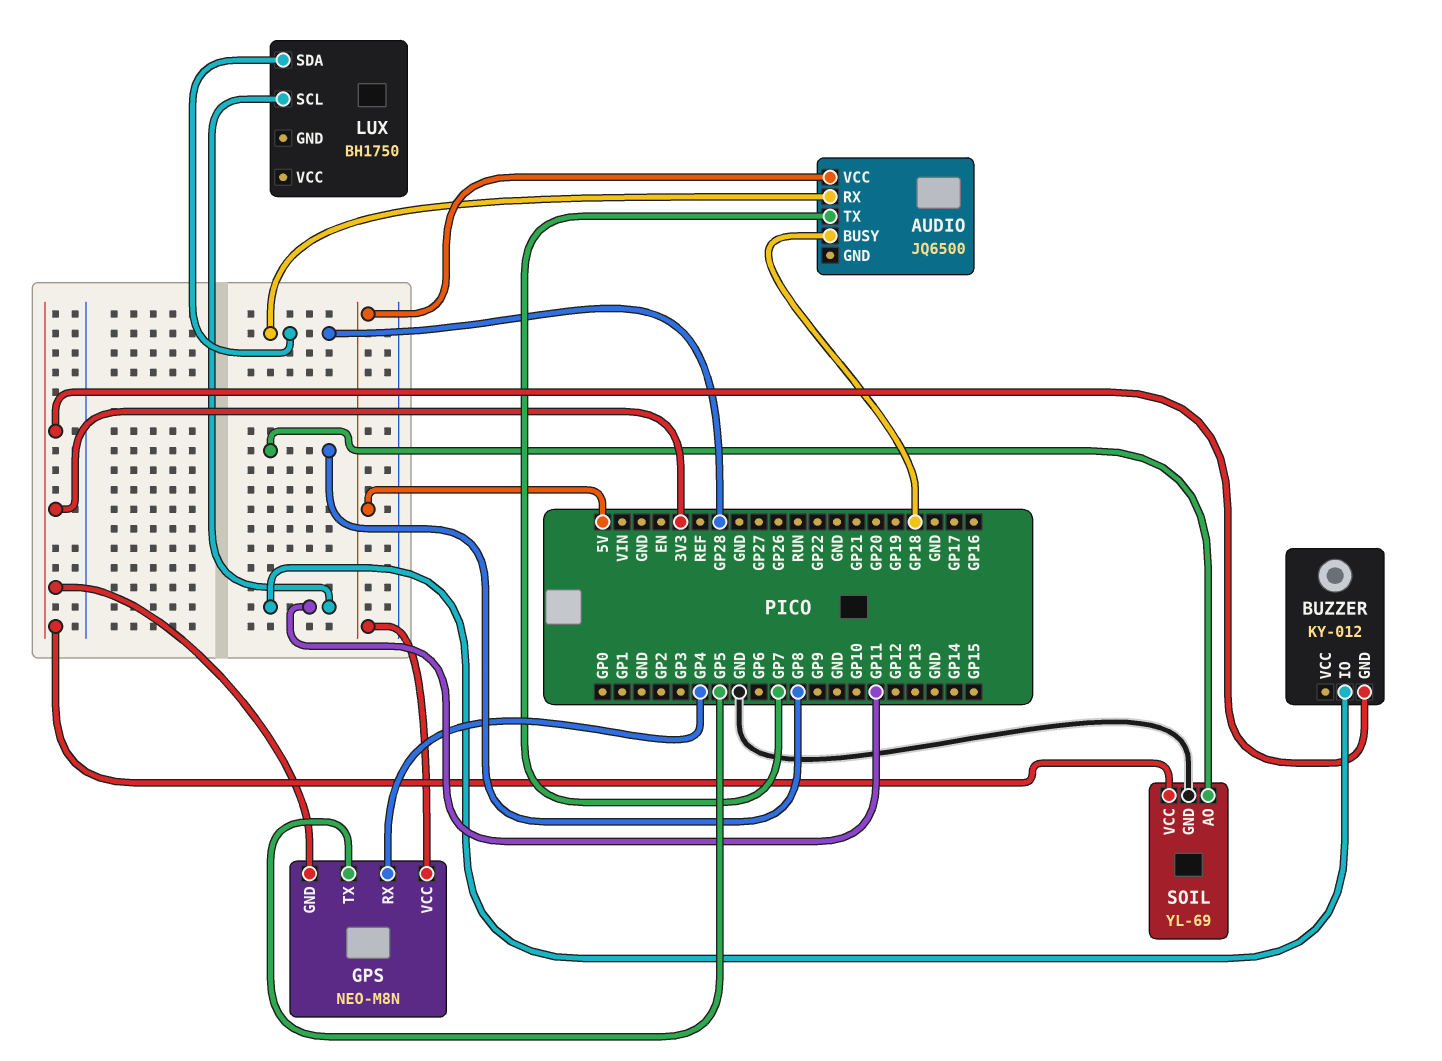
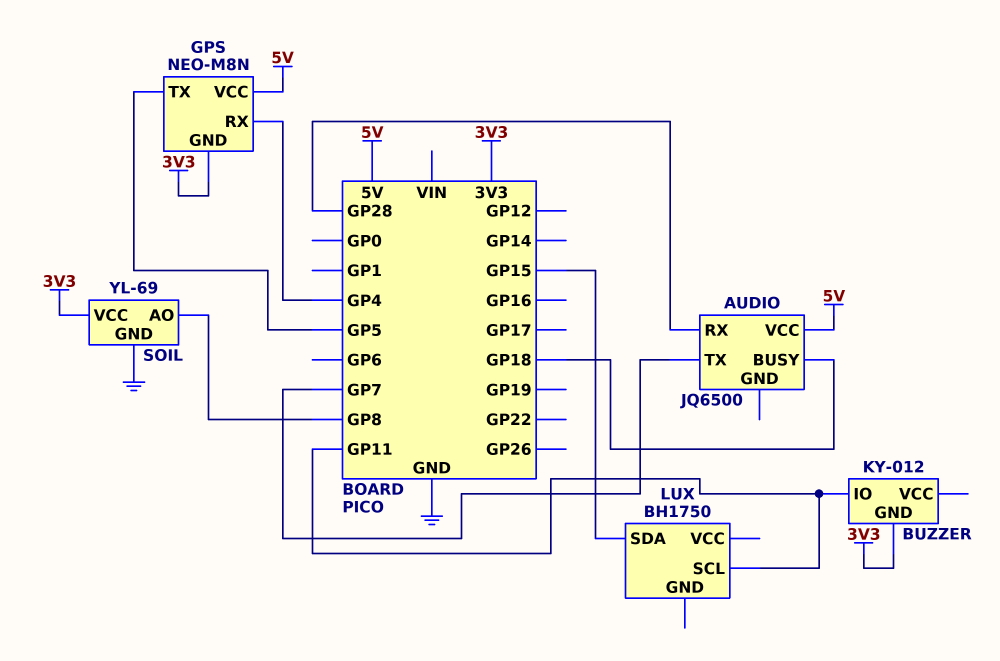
LUX pin SDA: GP28 -> GP15

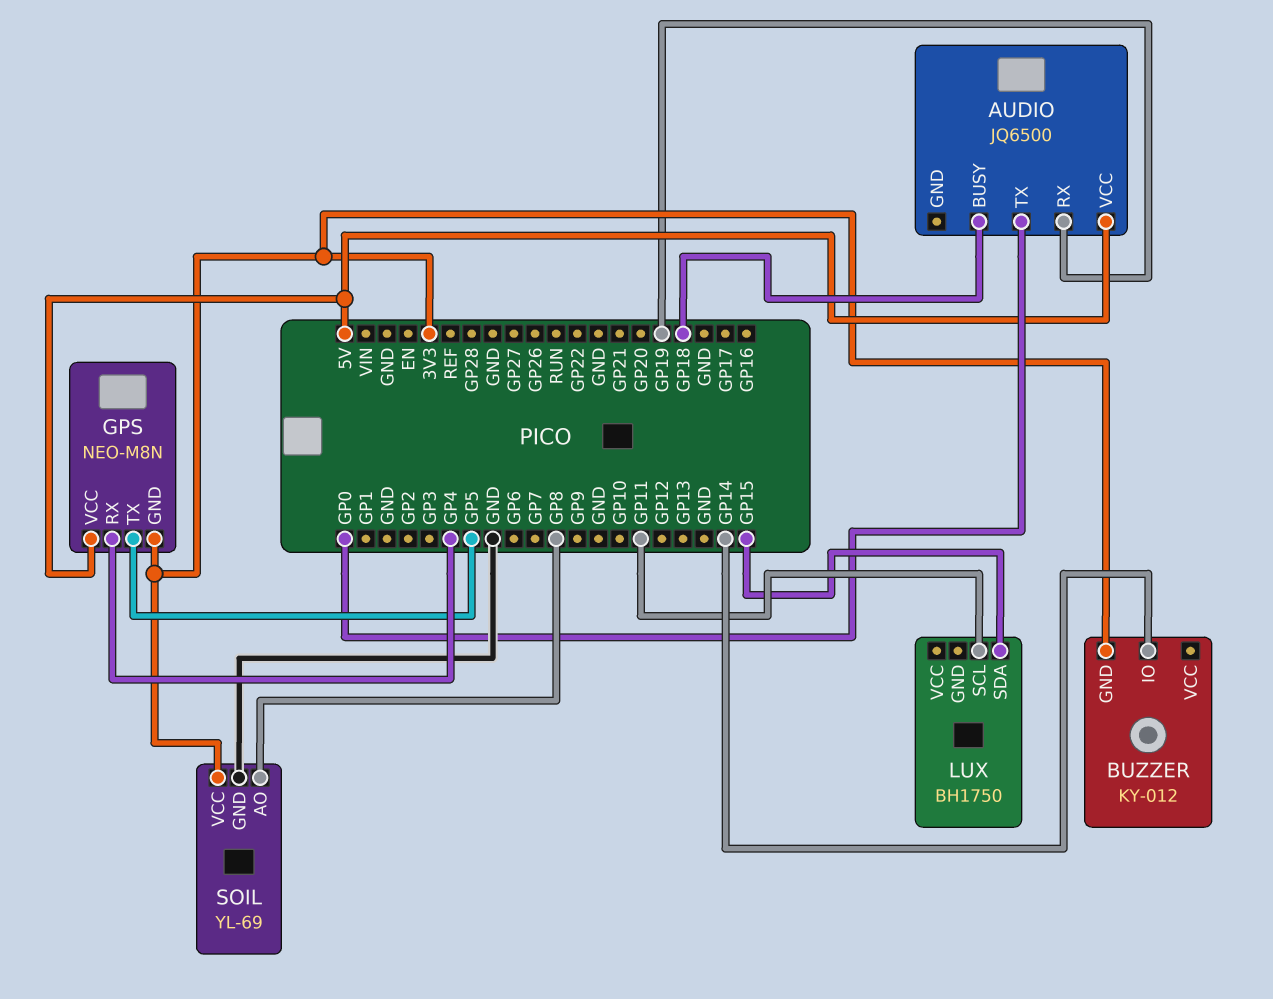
AUDIO pin RX: GP28 -> GP19
AUDIO pin TX: GP7 -> GP0
BUZZER pin IO: GP11 -> GP14

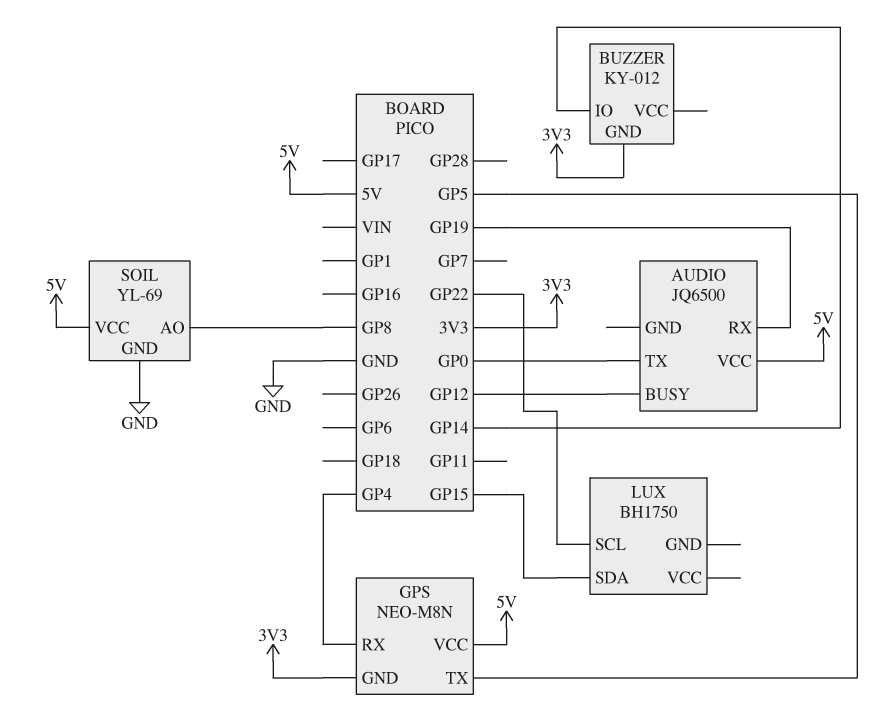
AUDIO pin BUSY: GP18 -> GP12
LUX pin SCL: GP11 -> GP22
SOIL pin VCC: 3V3 -> 5V

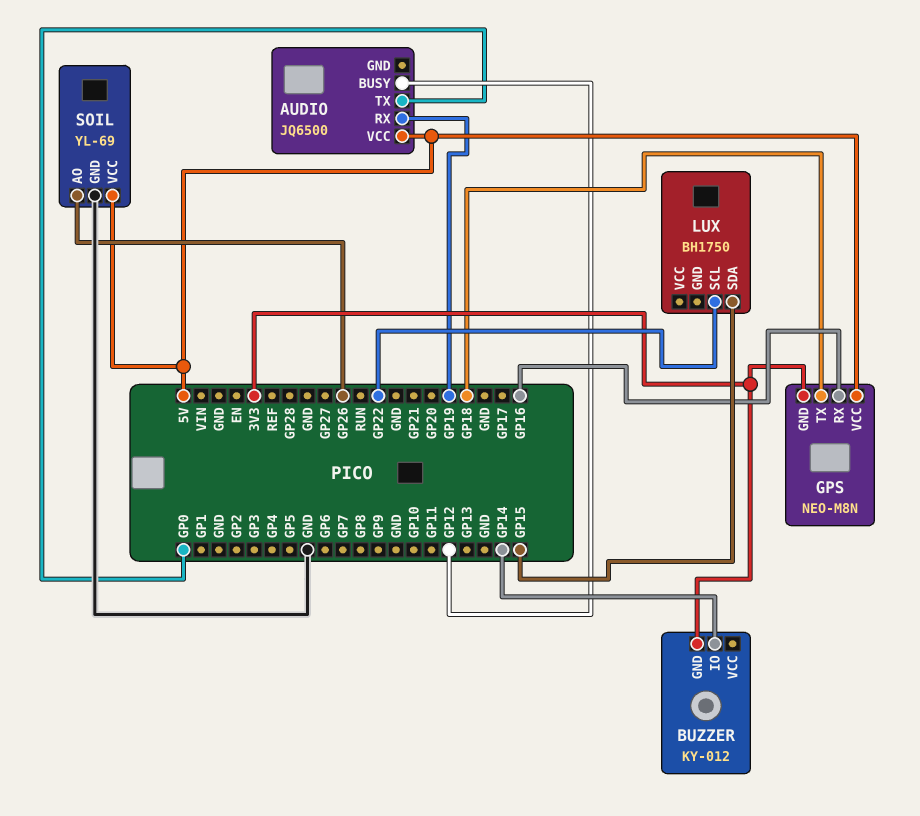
GPS pin RX: GP4 -> GP16
GPS pin TX: GP5 -> GP18
SOIL pin AO: GP8 -> GP26

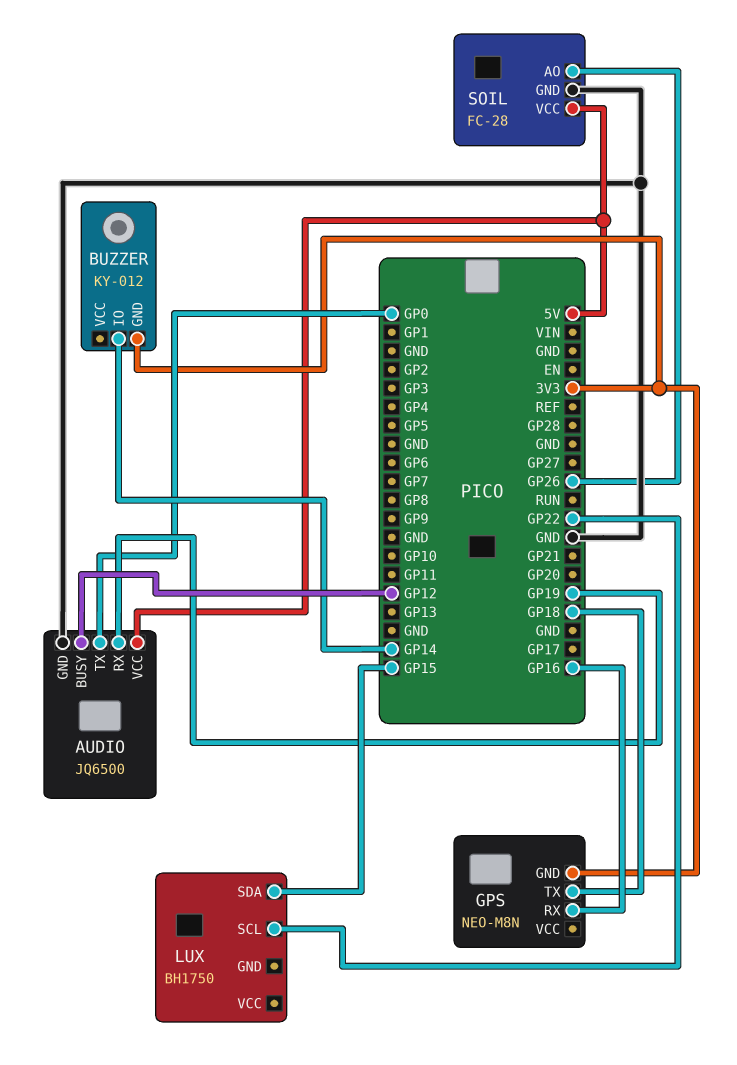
AUDIO pin GND: none -> GND
GPS pin VCC: 5V -> none
SOIL: YL-69 -> FC-28

